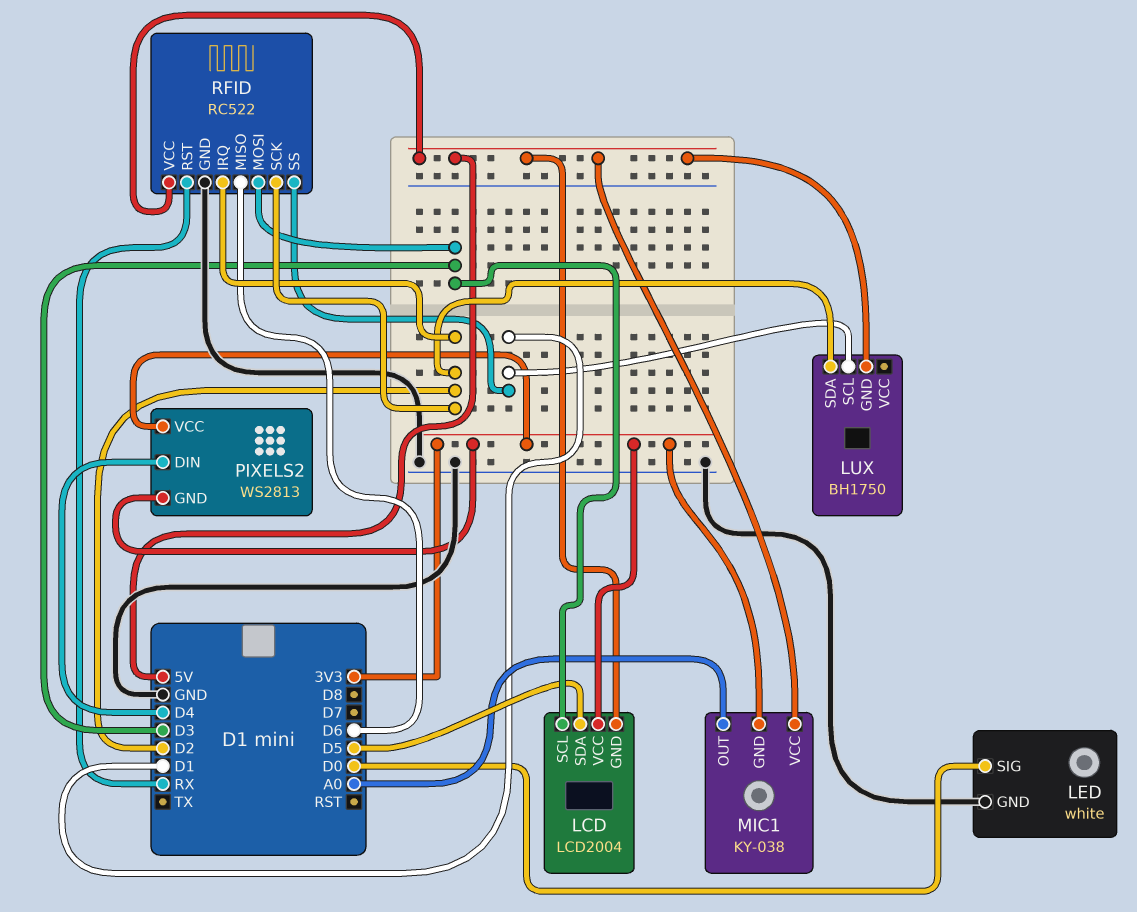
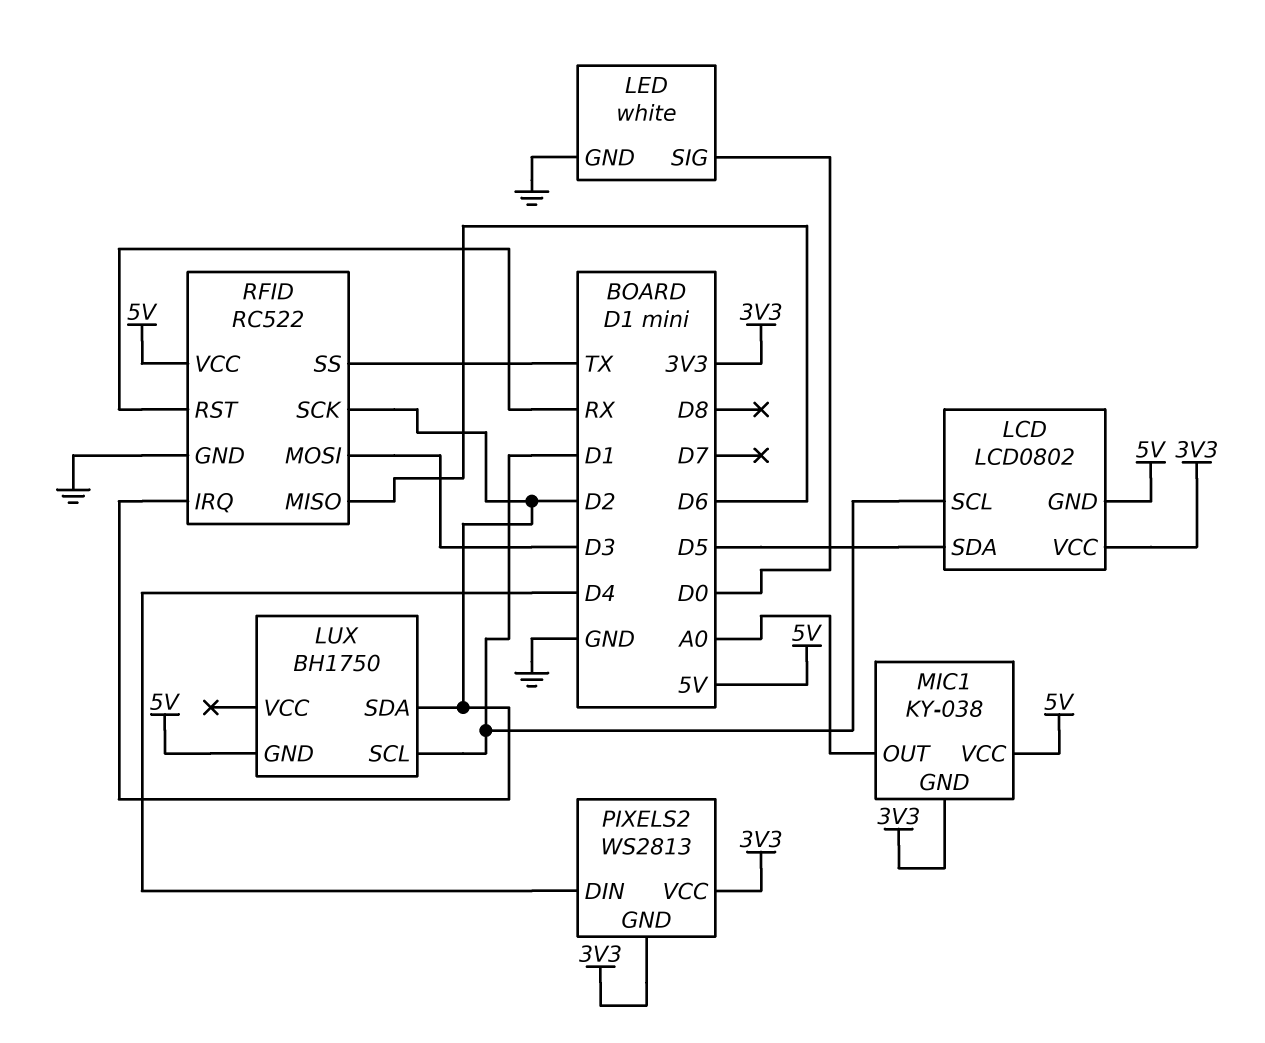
LCD: LCD2004 -> LCD0802
LCD pin SCL: D3 -> D1
RFID pin SS: D1 -> TX

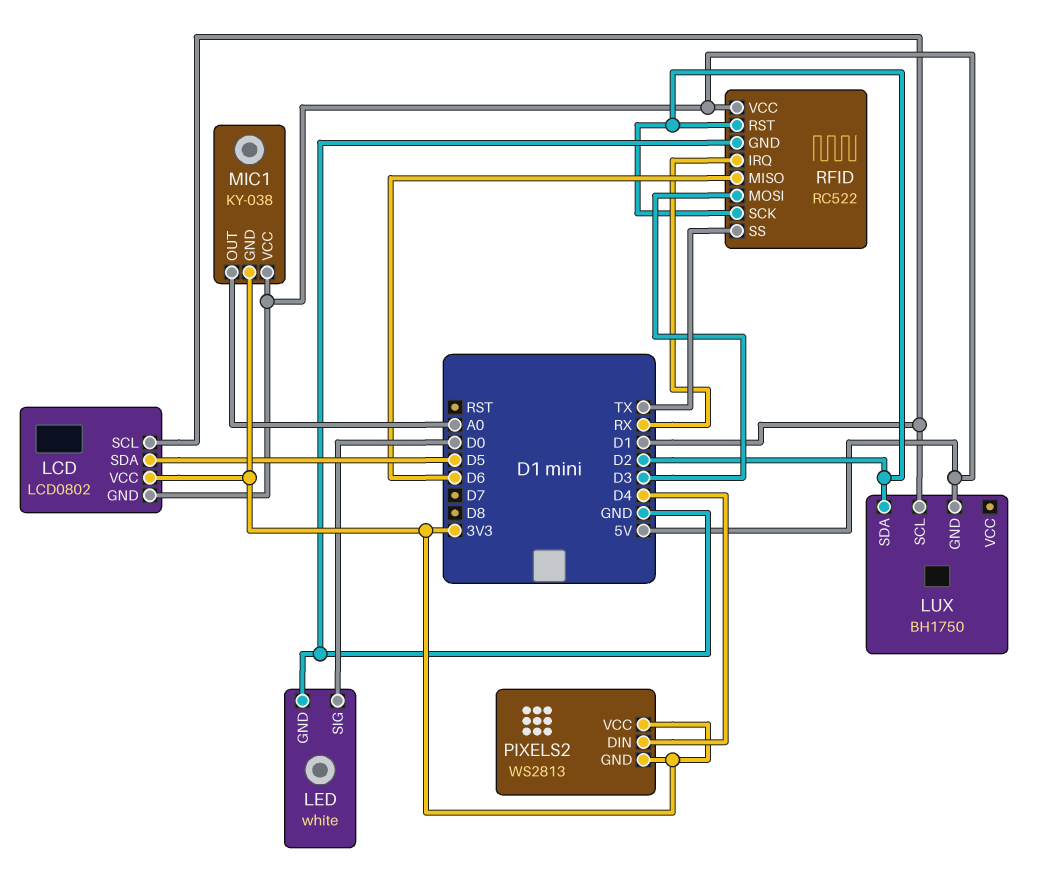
RFID pin IRQ: D2 -> RX
RFID pin RST: RX -> D2

